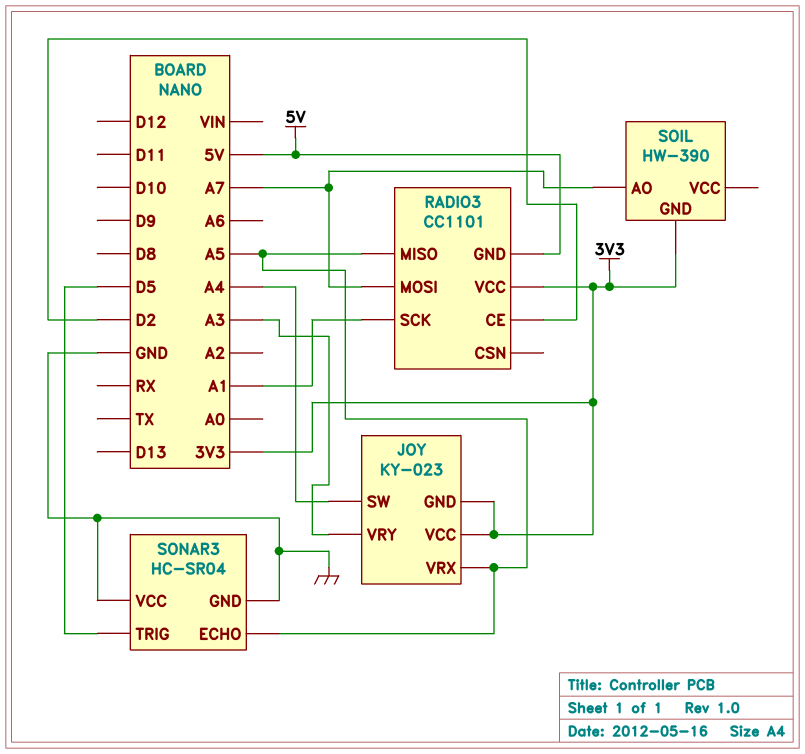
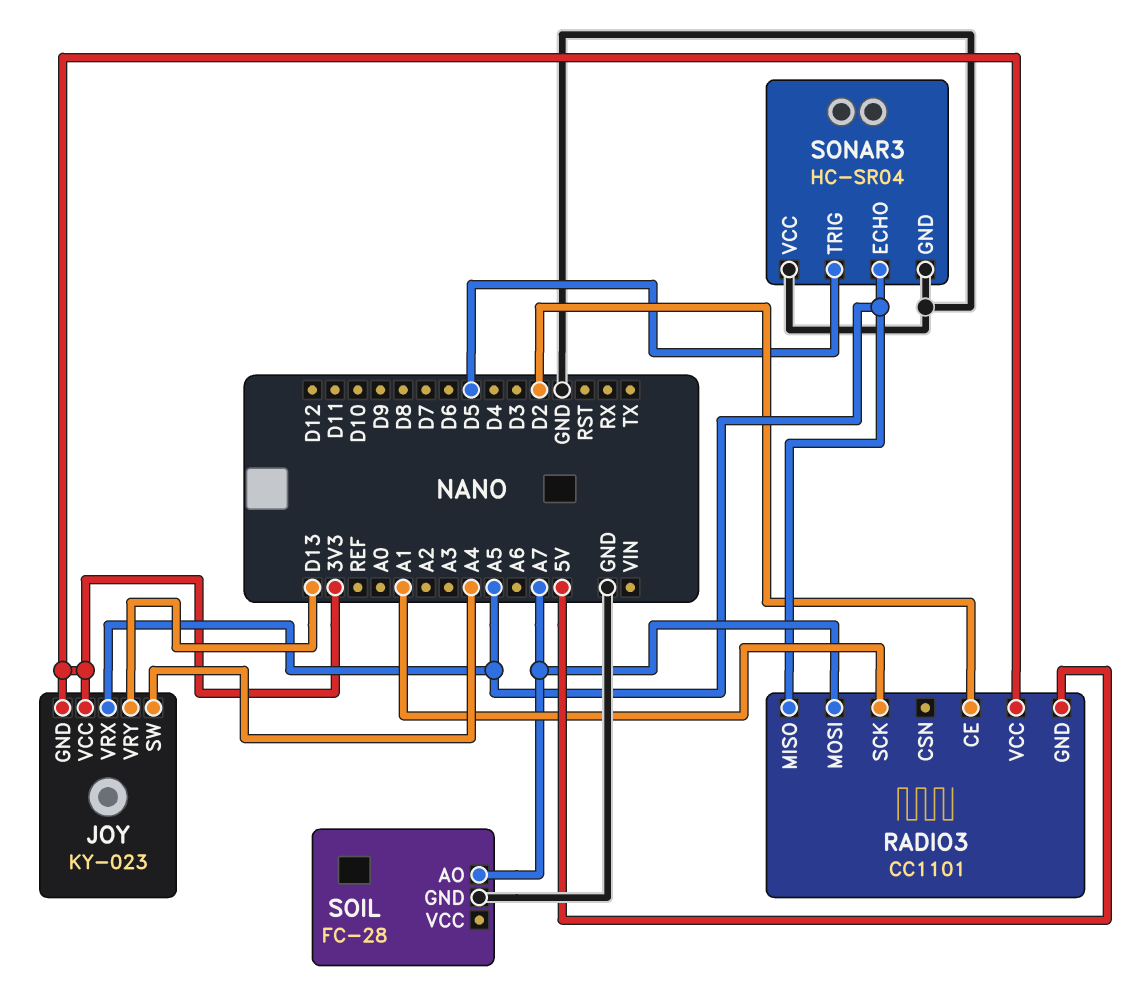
JOY pin VRY: A3 -> D13
SOIL: HW-390 -> FC-28
SOIL pin GND: 3V3 -> GND

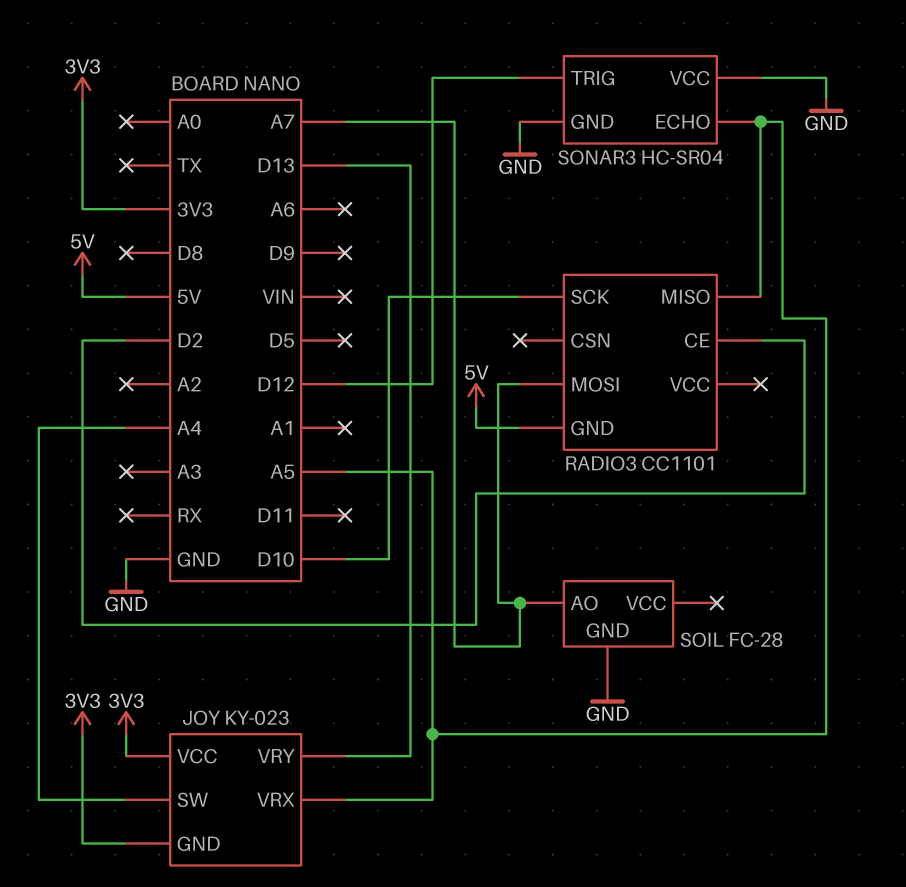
RADIO3 pin SCK: A1 -> D10
RADIO3 pin VCC: 3V3 -> none
SONAR3 pin TRIG: D5 -> D12

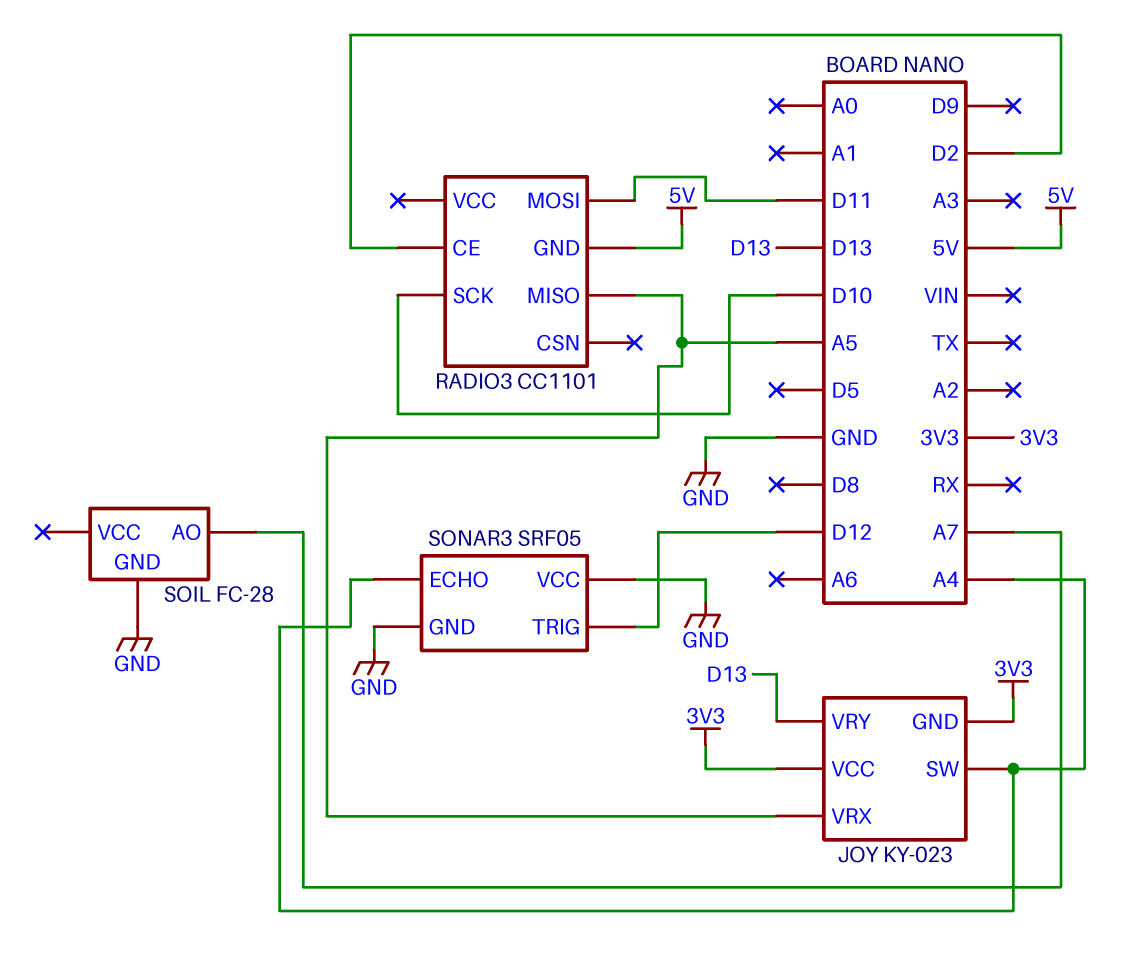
RADIO3 pin MOSI: A7 -> D11
SONAR3: HC-SR04 -> SRF05
SONAR3 pin ECHO: A5 -> A4

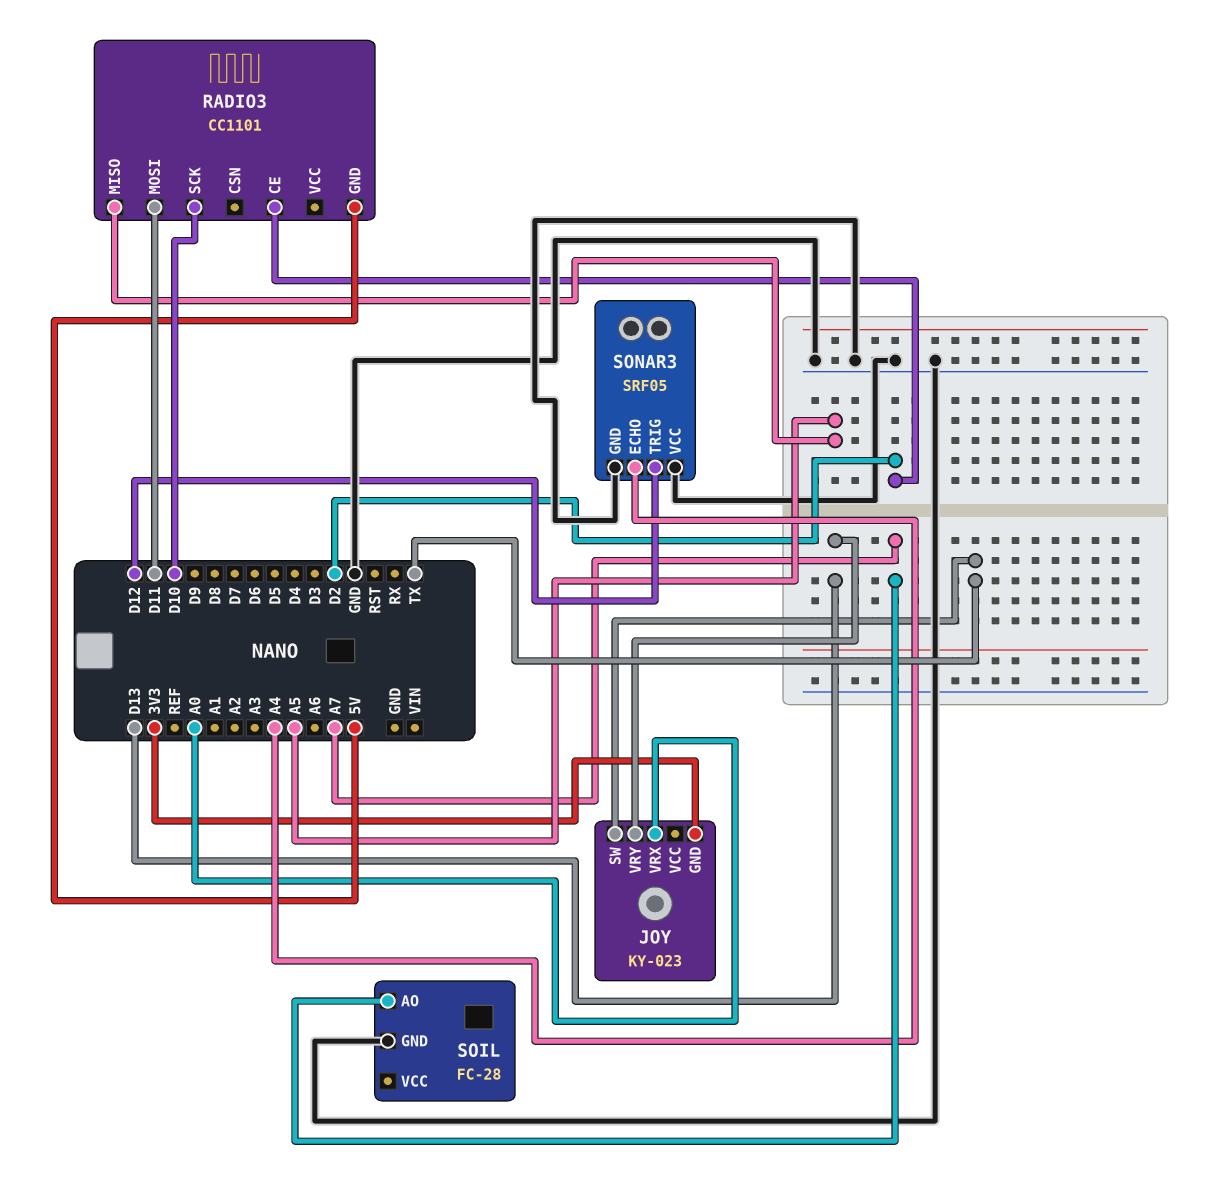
JOY pin SW: A4 -> TX
JOY pin VCC: 3V3 -> none
JOY pin VRX: A5 -> A0

